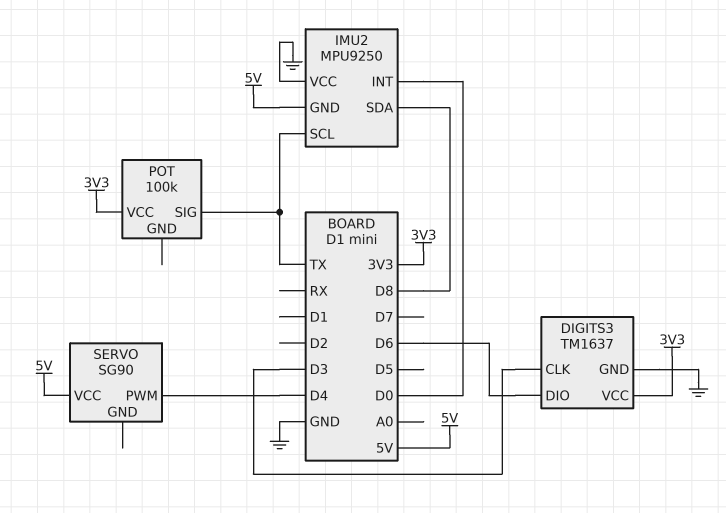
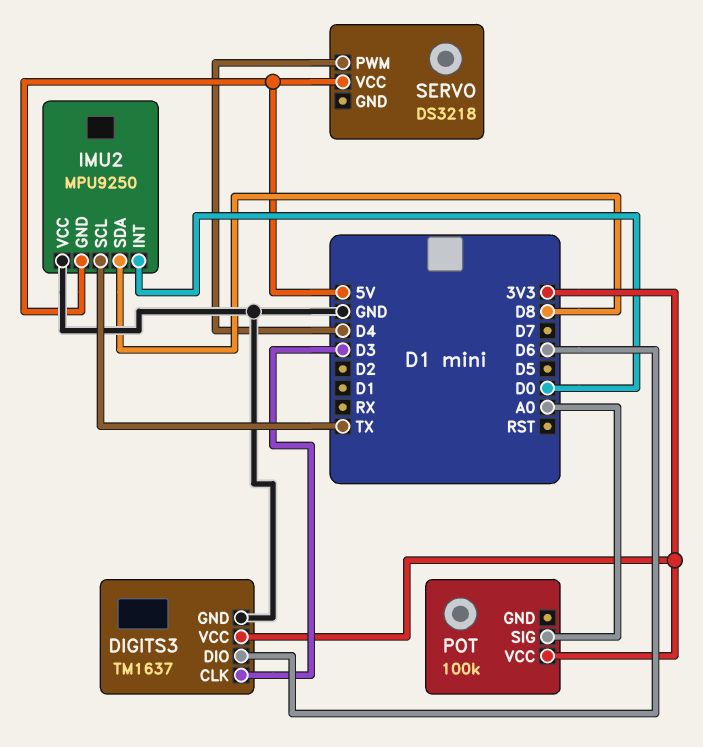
POT pin SIG: TX -> A0
SERVO: SG90 -> DS3218

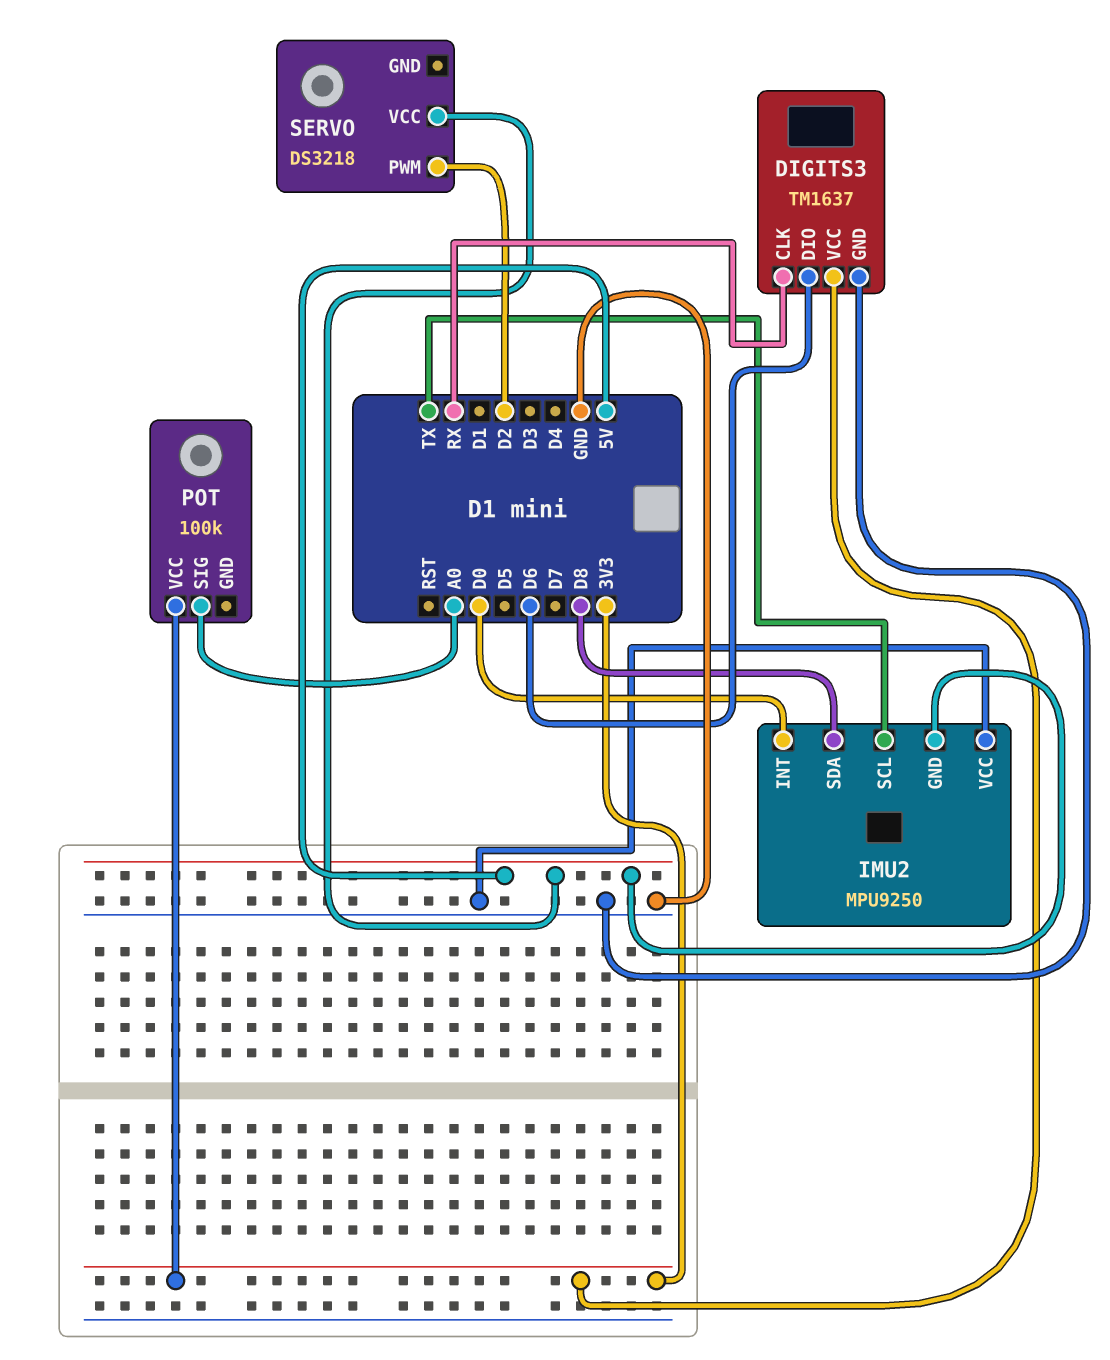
DIGITS3 pin CLK: D3 -> RX
SERVO pin PWM: D4 -> D2

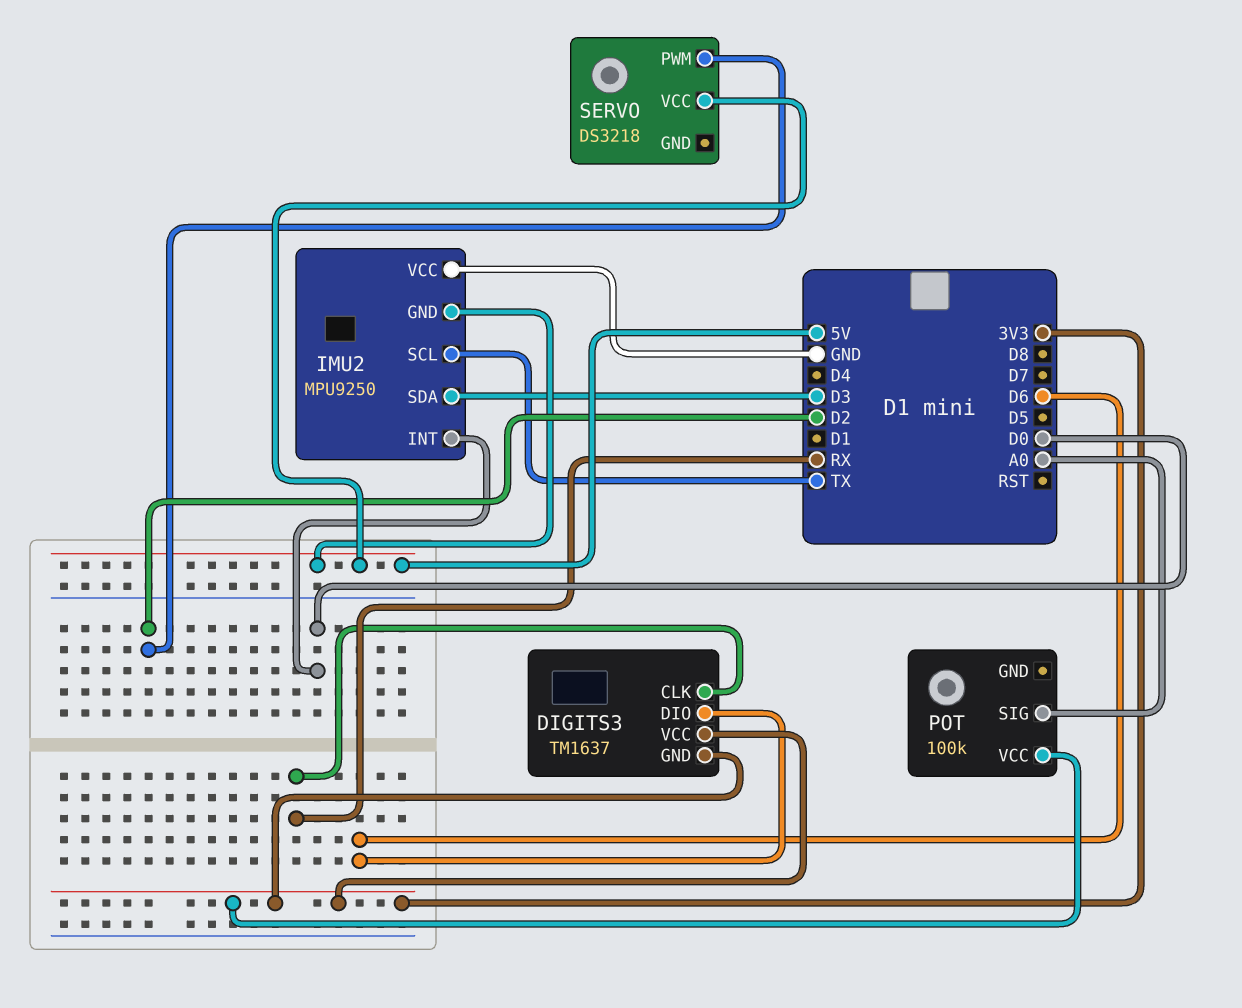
DIGITS3 pin GND: GND -> 3V3
IMU2 pin SDA: D8 -> D3

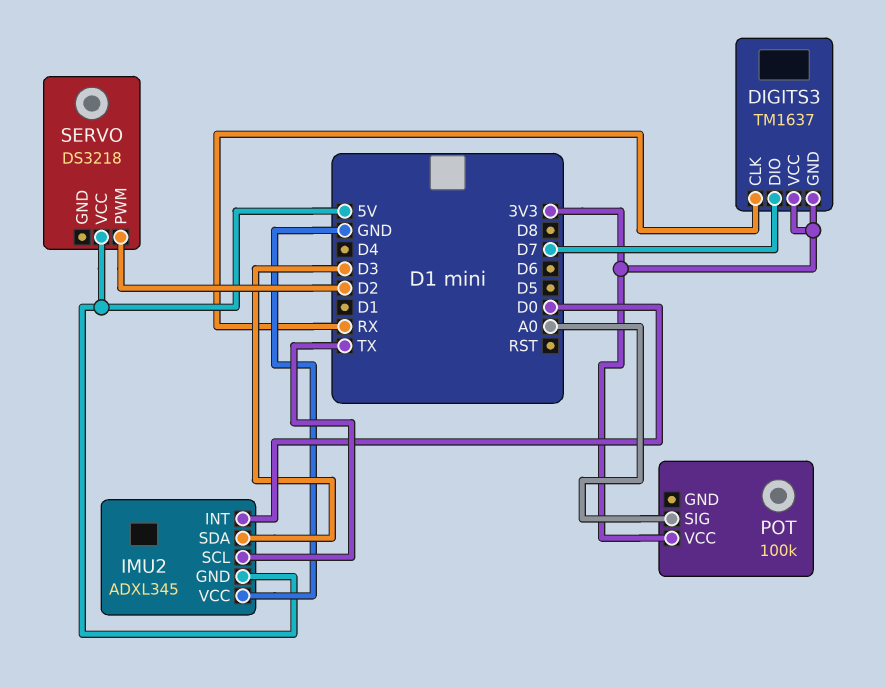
DIGITS3 pin DIO: D6 -> D7
IMU2: MPU9250 -> ADXL345

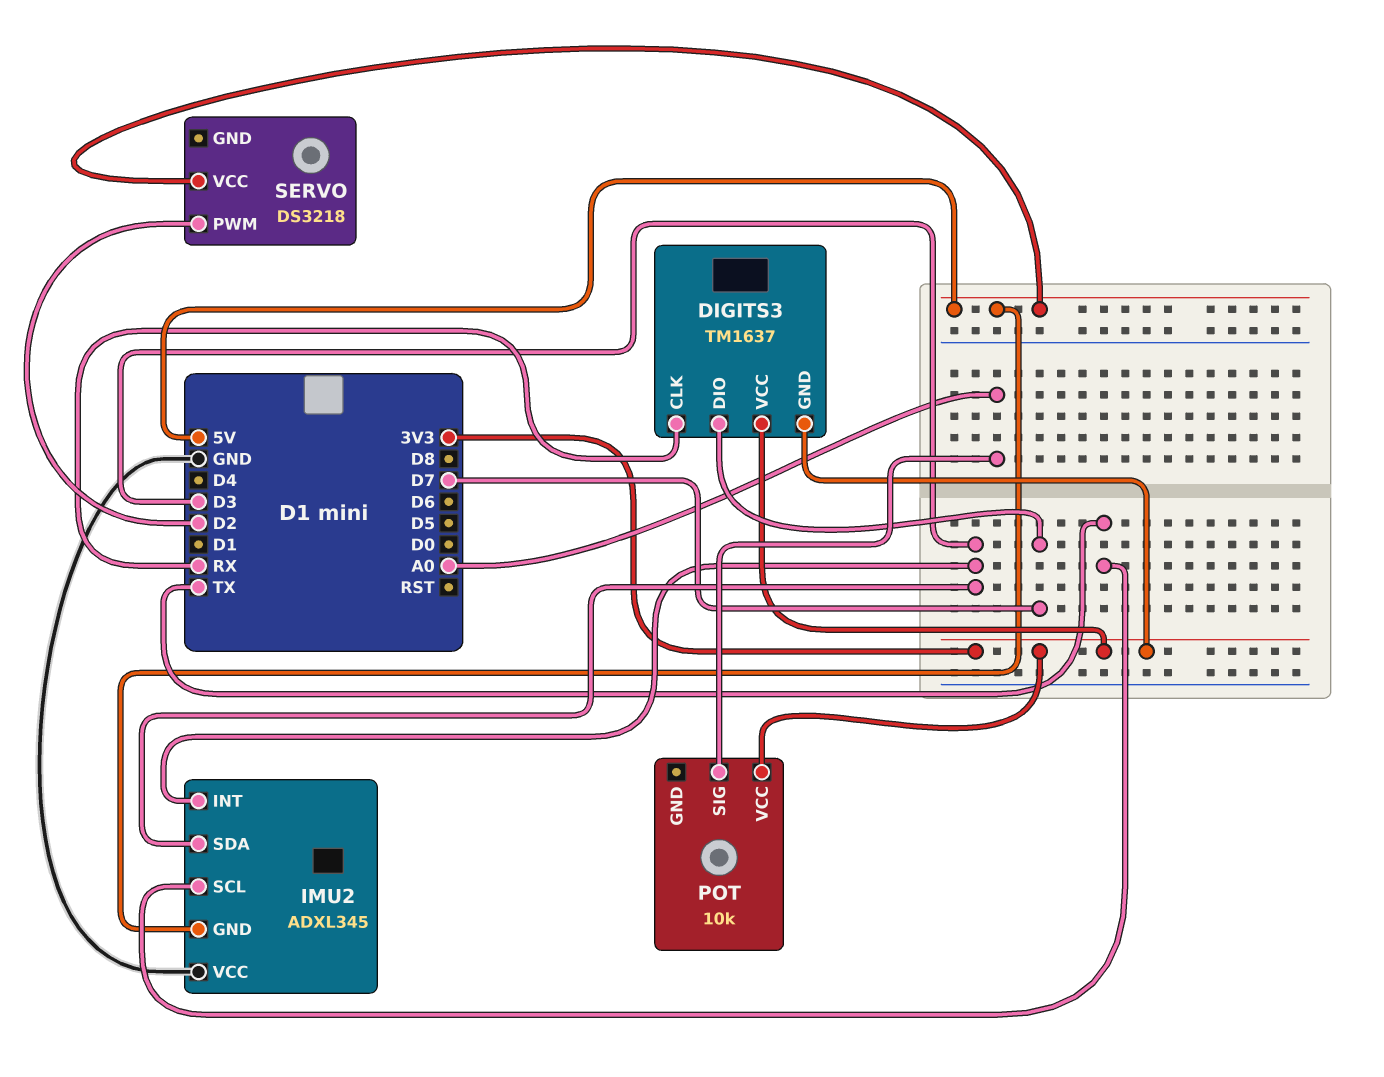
IMU2 pin INT: D0 -> D3
POT: 100k -> 10k

